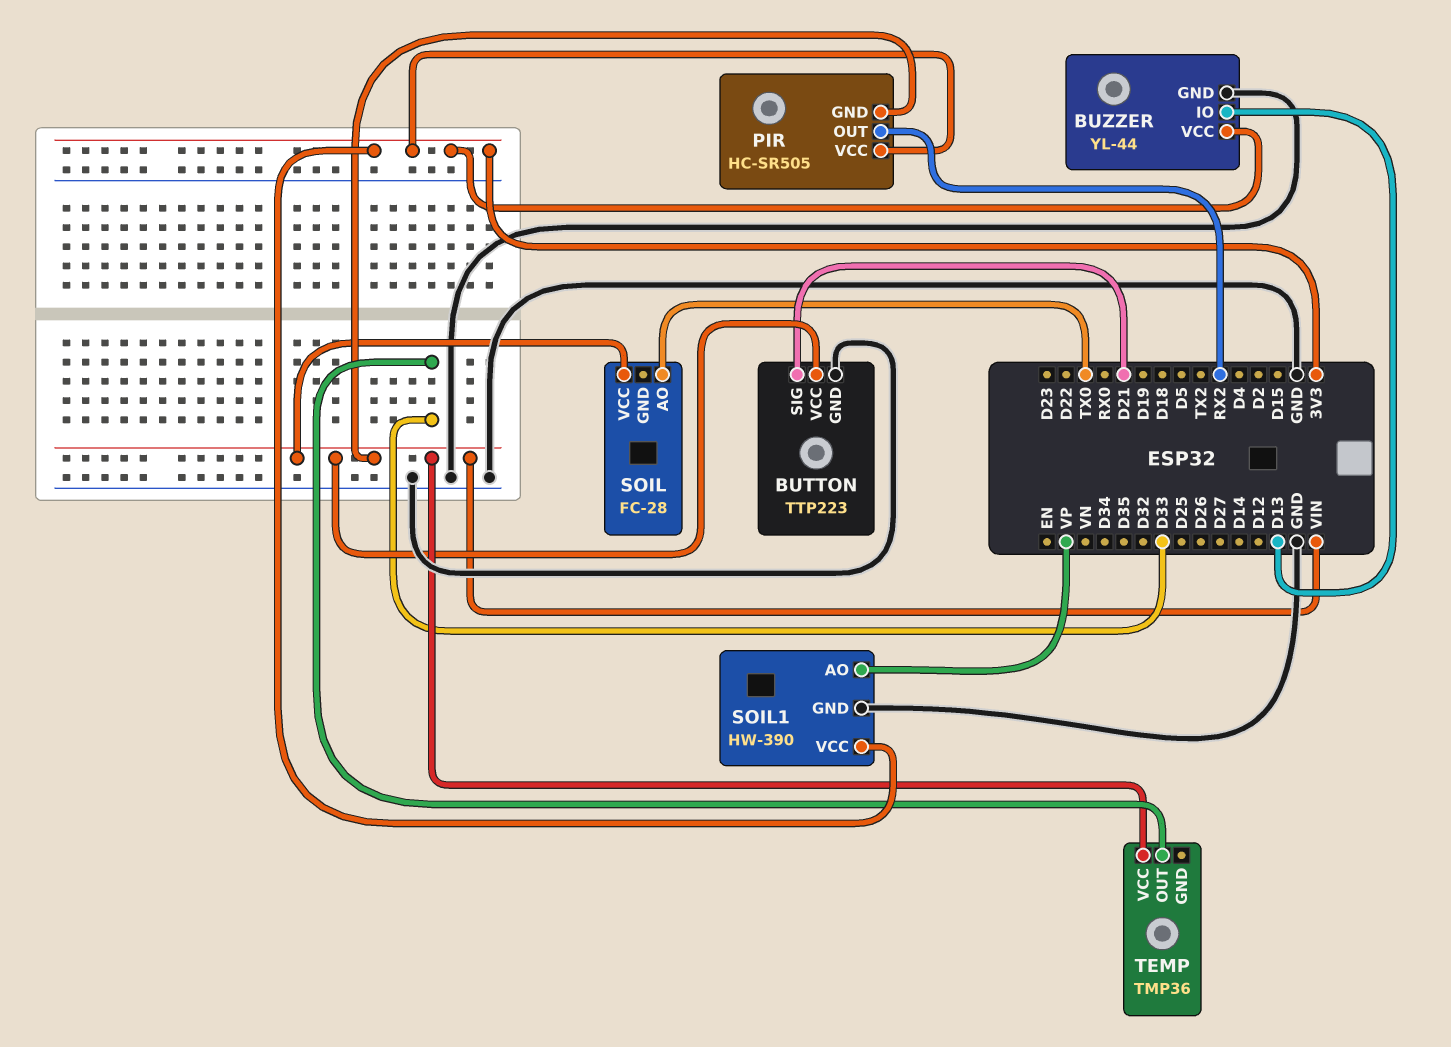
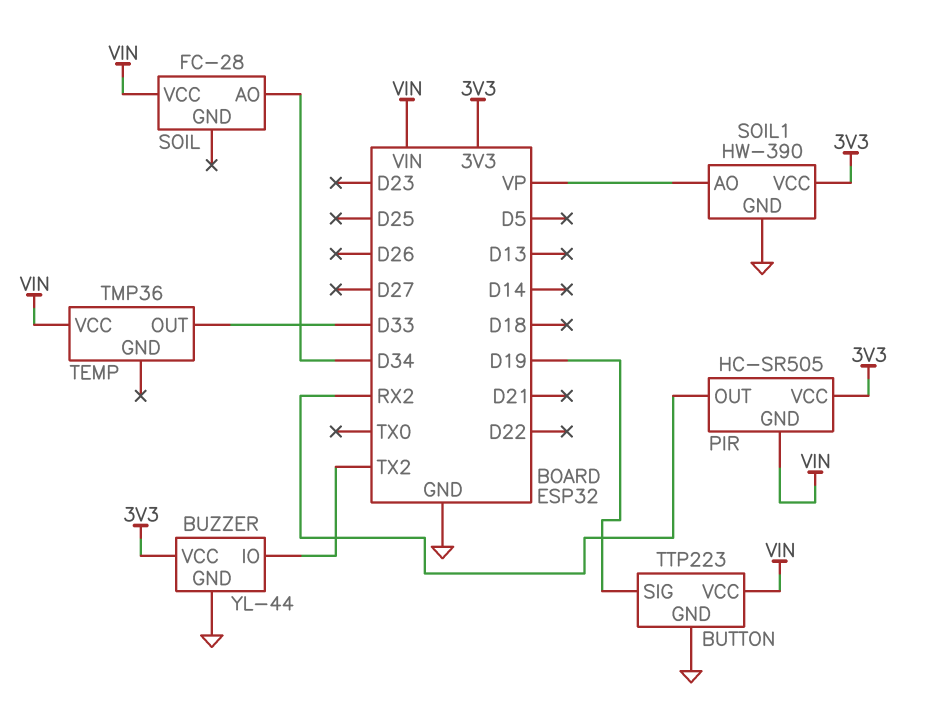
BUTTON pin SIG: D21 -> D19
BUZZER pin IO: D13 -> TX2
SOIL pin AO: TX0 -> D34

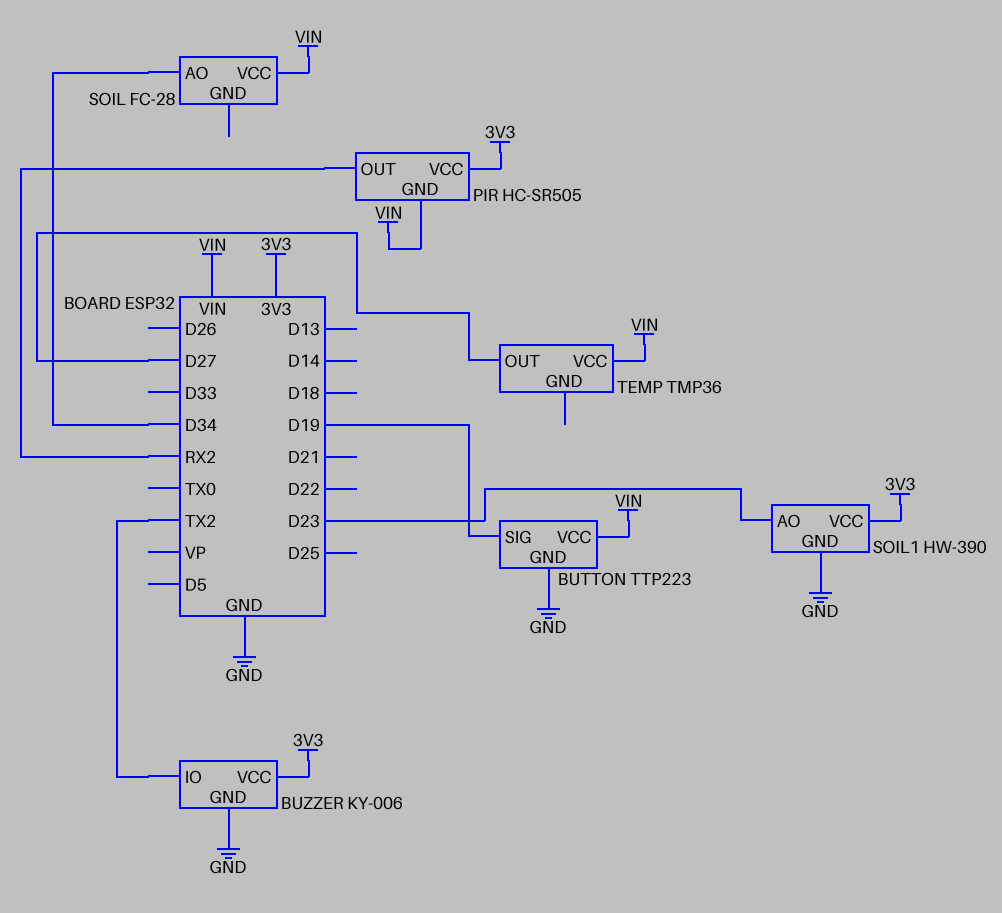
BUZZER: YL-44 -> KY-006
SOIL1 pin AO: VP -> D23
TEMP pin OUT: D33 -> D27

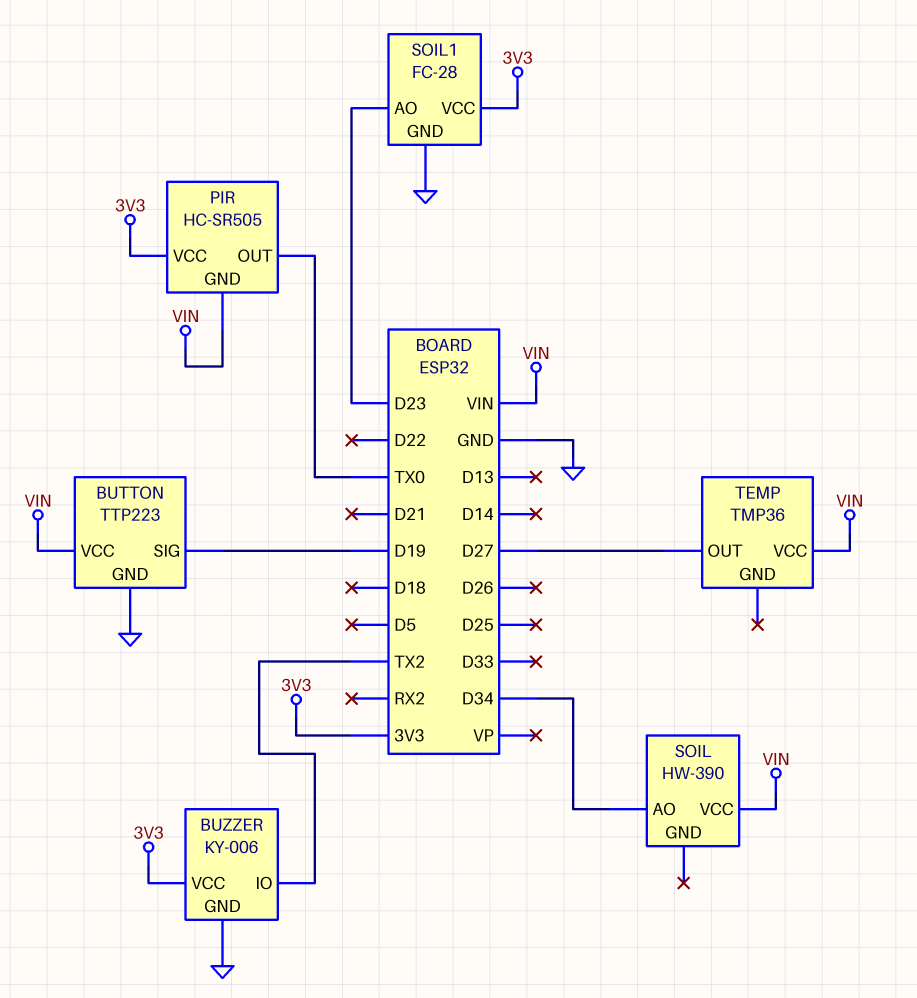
PIR pin OUT: RX2 -> TX0
SOIL: FC-28 -> HW-390
SOIL1: HW-390 -> FC-28

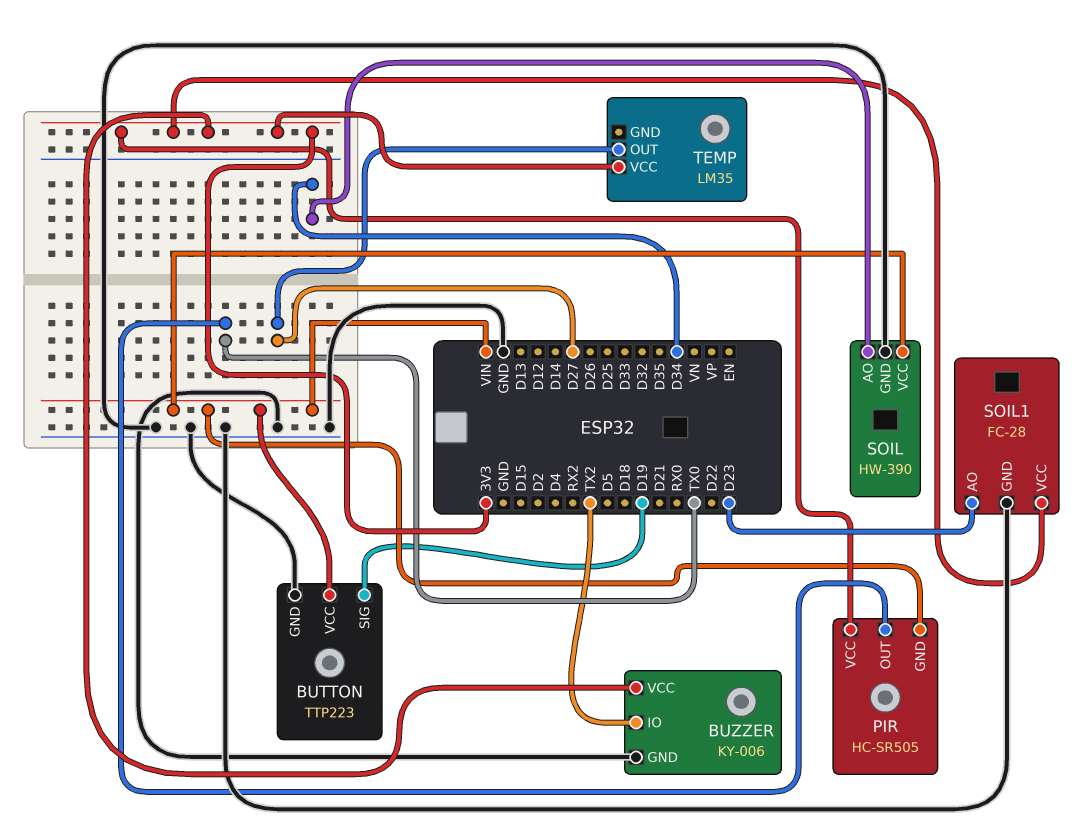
SOIL pin GND: none -> GND
TEMP: TMP36 -> LM35
TEMP pin VCC: VIN -> 3V3

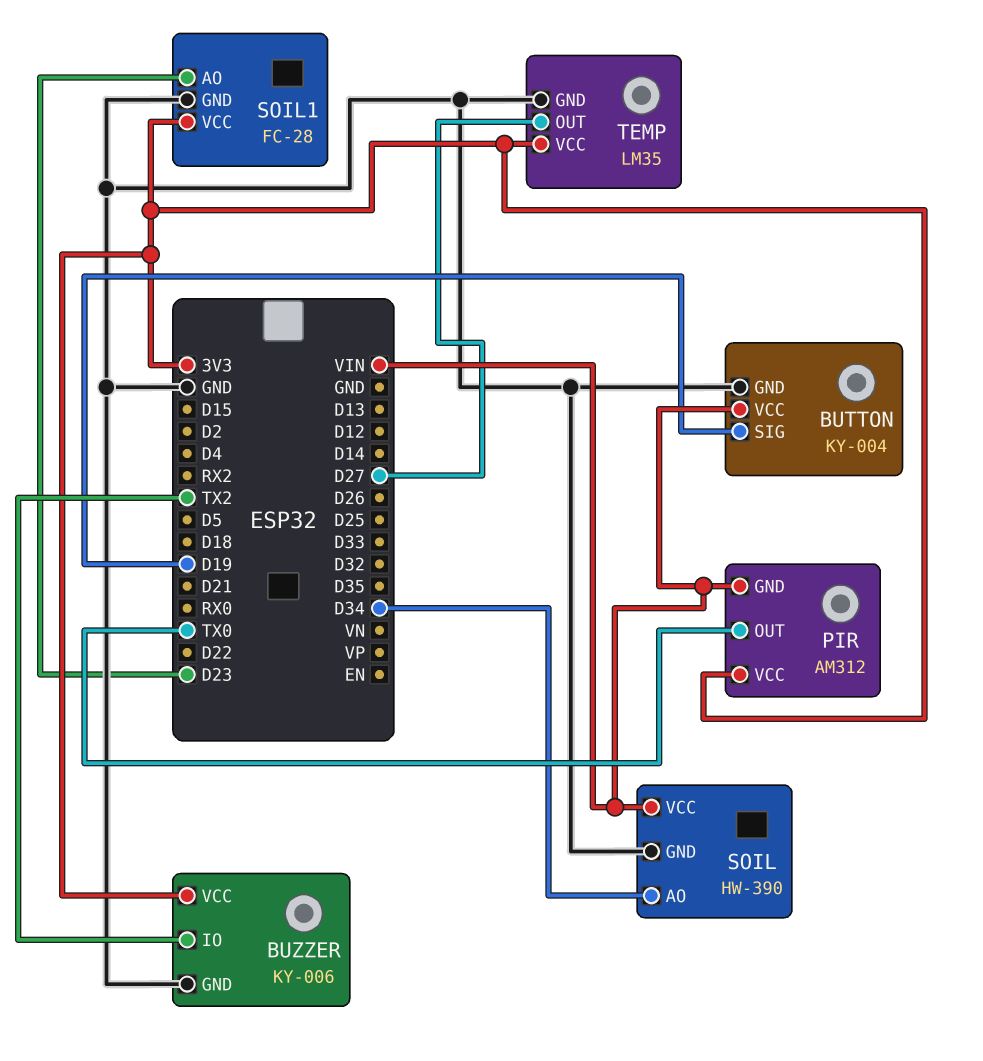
BUTTON: TTP223 -> KY-004
PIR: HC-SR505 -> AM312
TEMP pin GND: none -> GND

